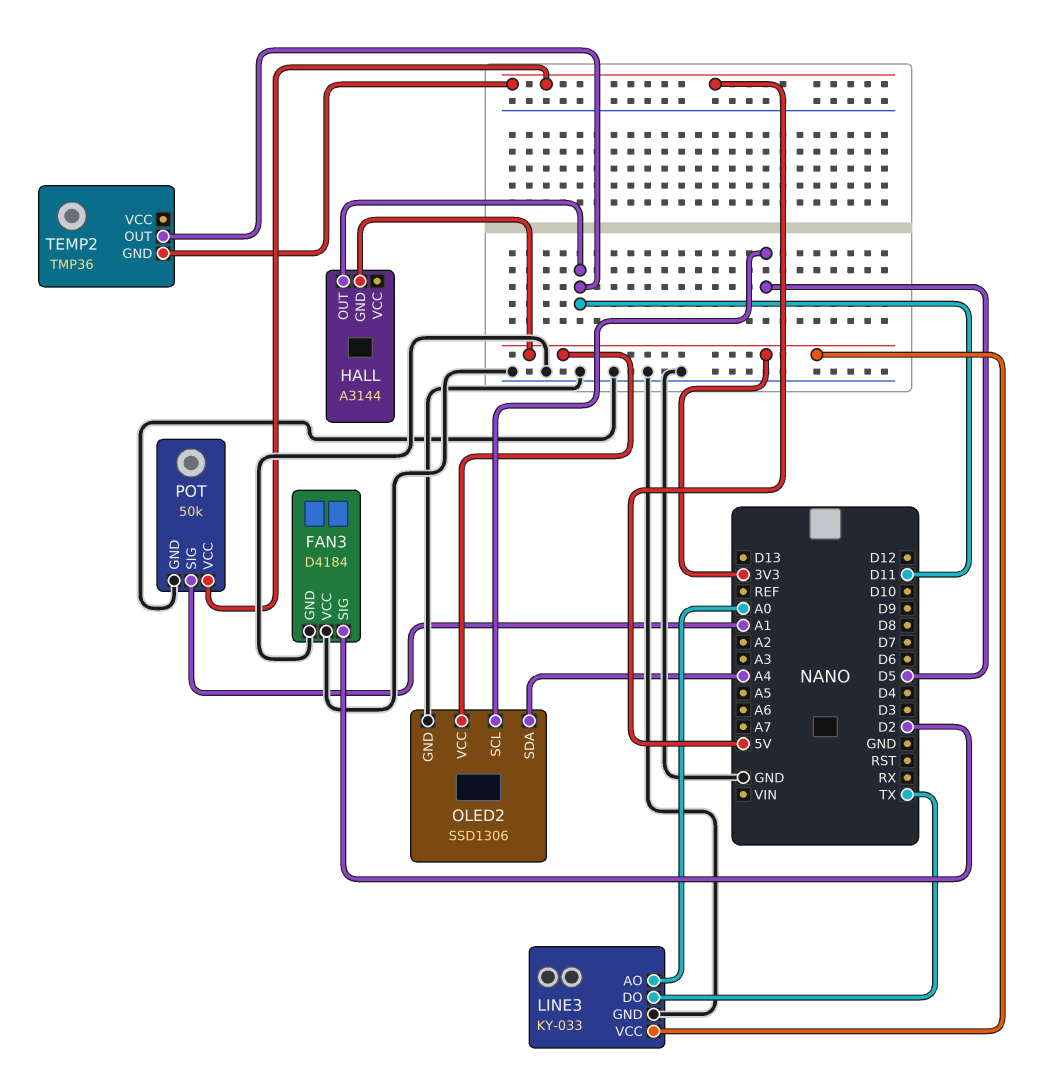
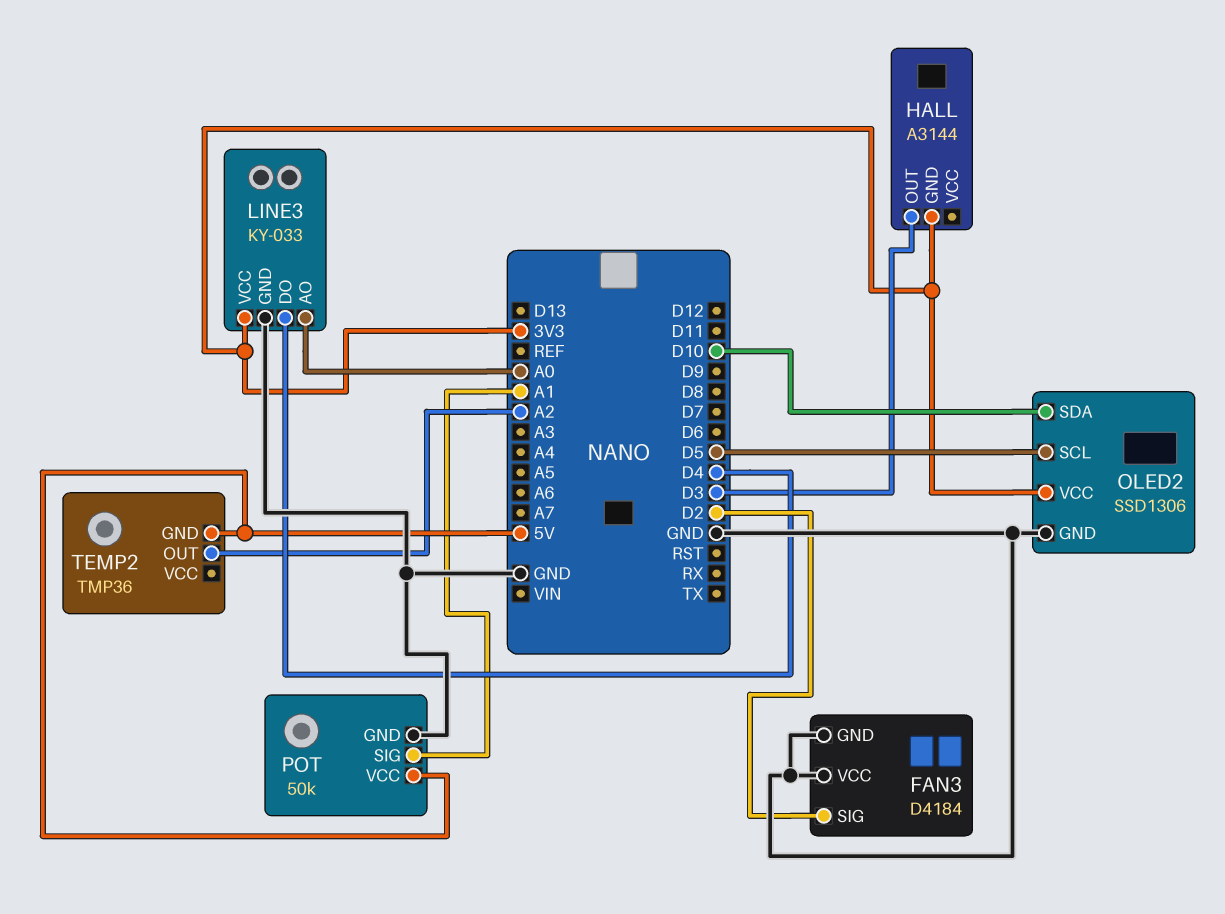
HALL pin OUT: D11 -> D3
LINE3 pin DO: TX -> D4
OLED2 pin SDA: A4 -> D10
TEMP2 pin OUT: D11 -> A2

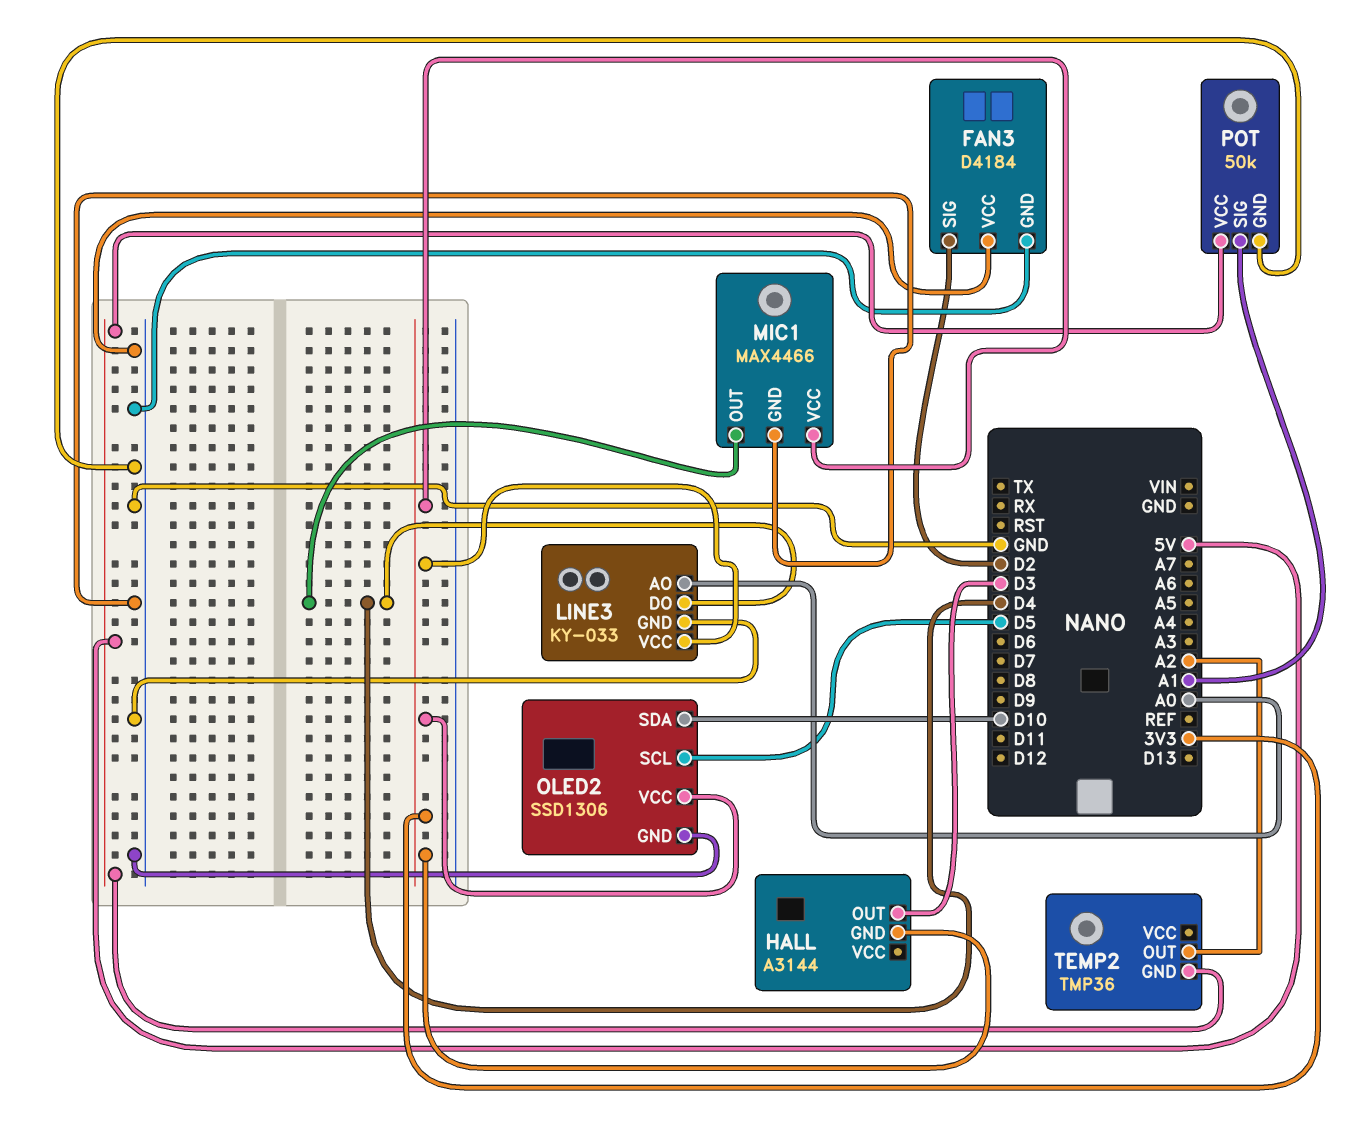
MIC1: none -> MAX4466
MIC1 pin GND: none -> GND
MIC1 pin OUT: none -> D4
MIC1 pin VCC: none -> 3V3

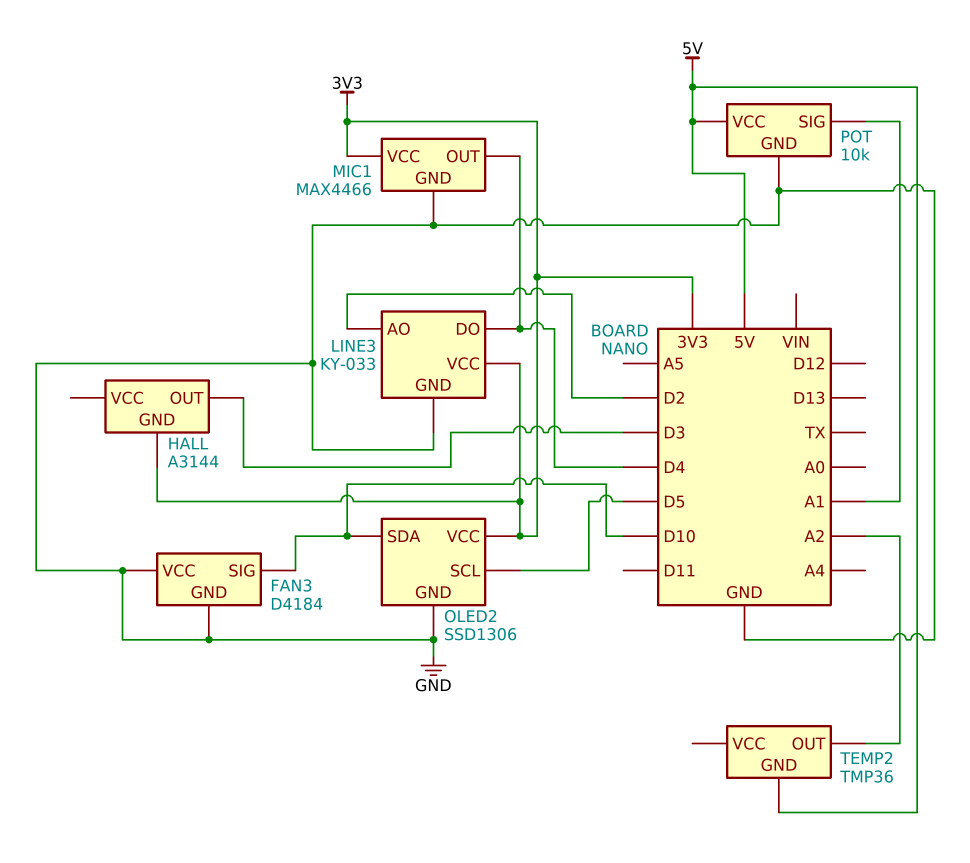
FAN3 pin SIG: D2 -> D10
LINE3 pin AO: A0 -> D2
POT: 50k -> 10k

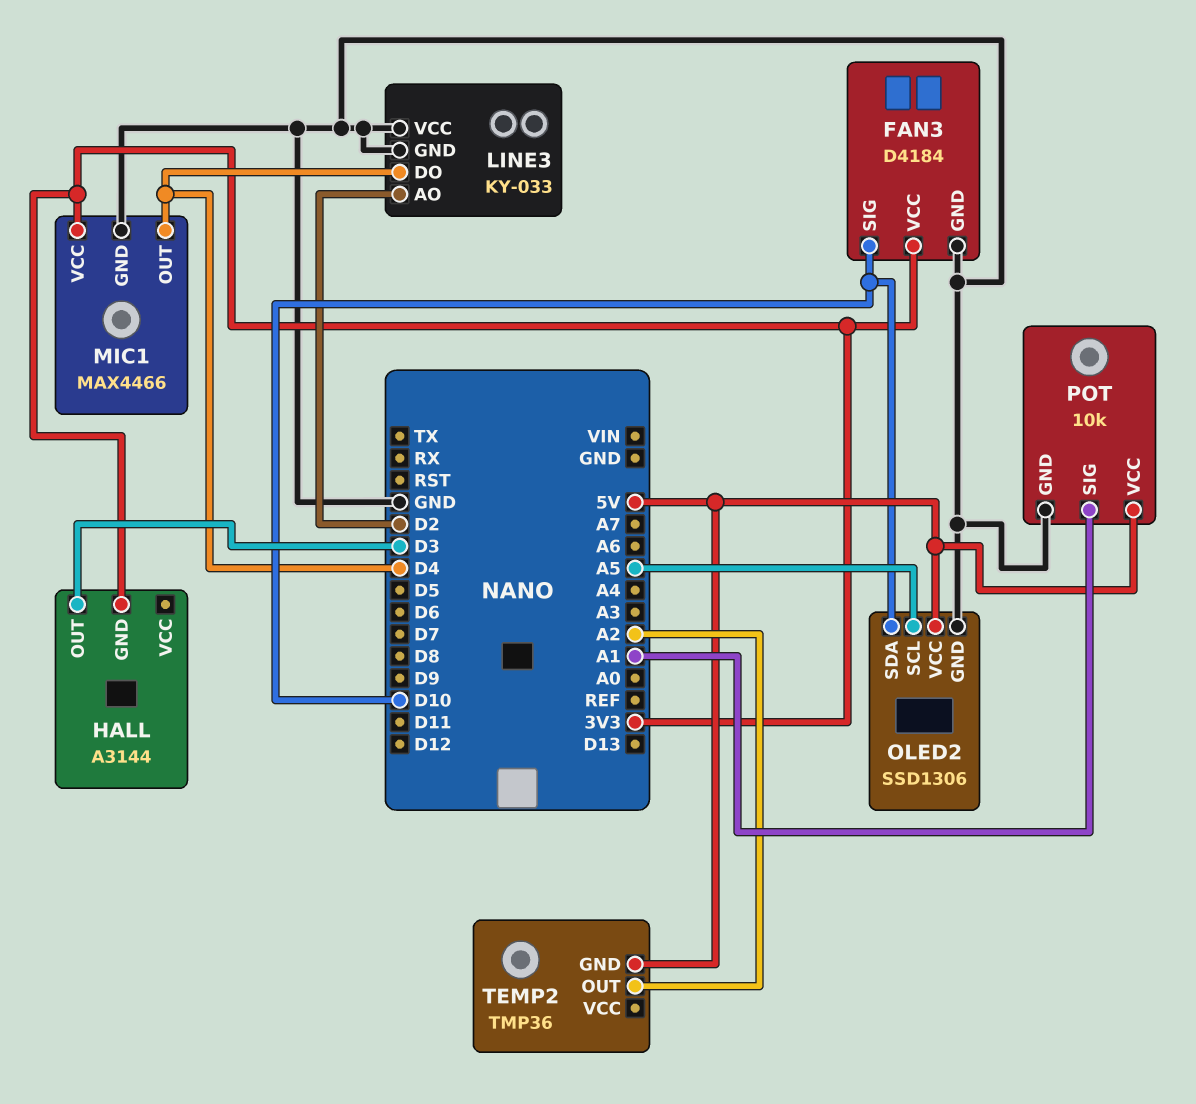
FAN3 pin VCC: GND -> 3V3
LINE3 pin VCC: 3V3 -> GND
OLED2 pin SCL: D5 -> A5
OLED2 pin VCC: 3V3 -> 5V

